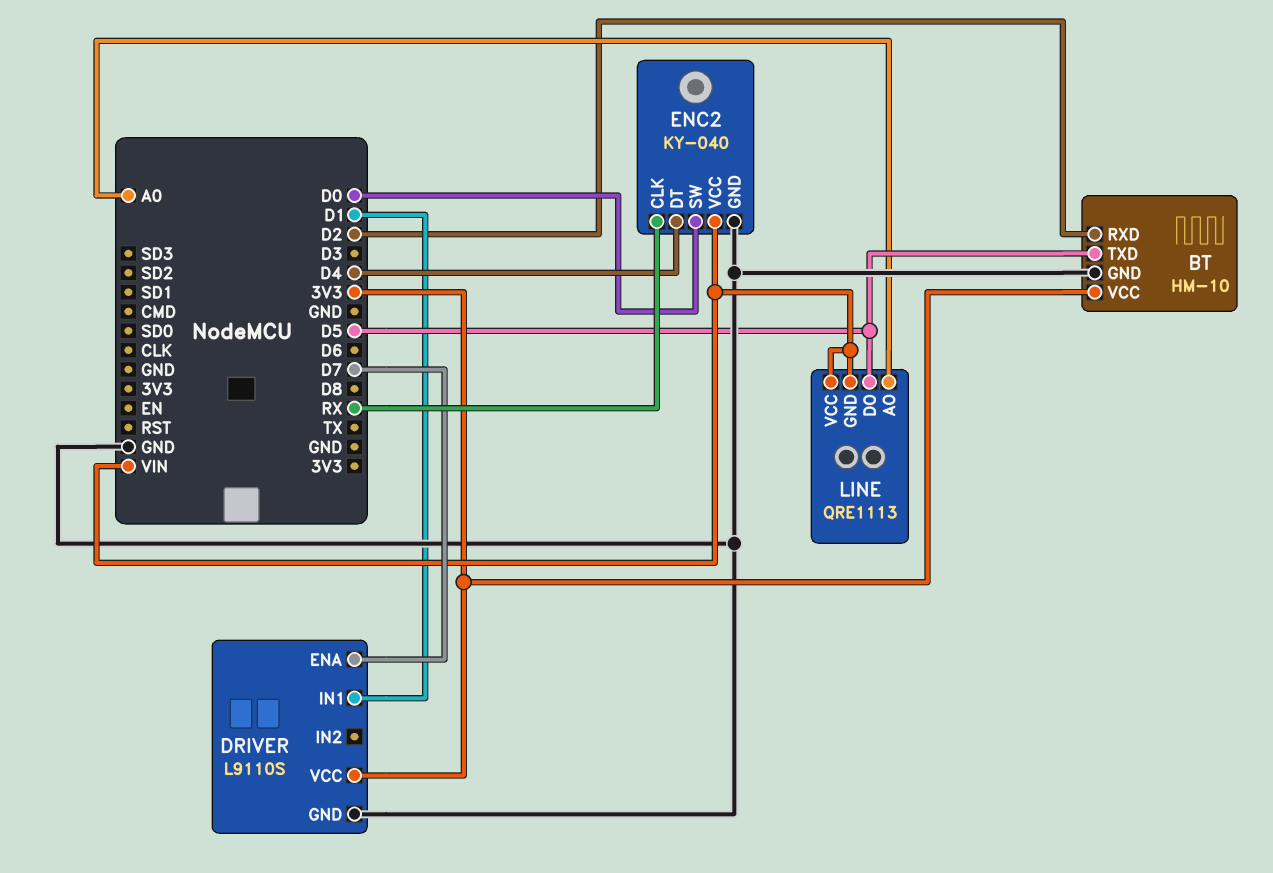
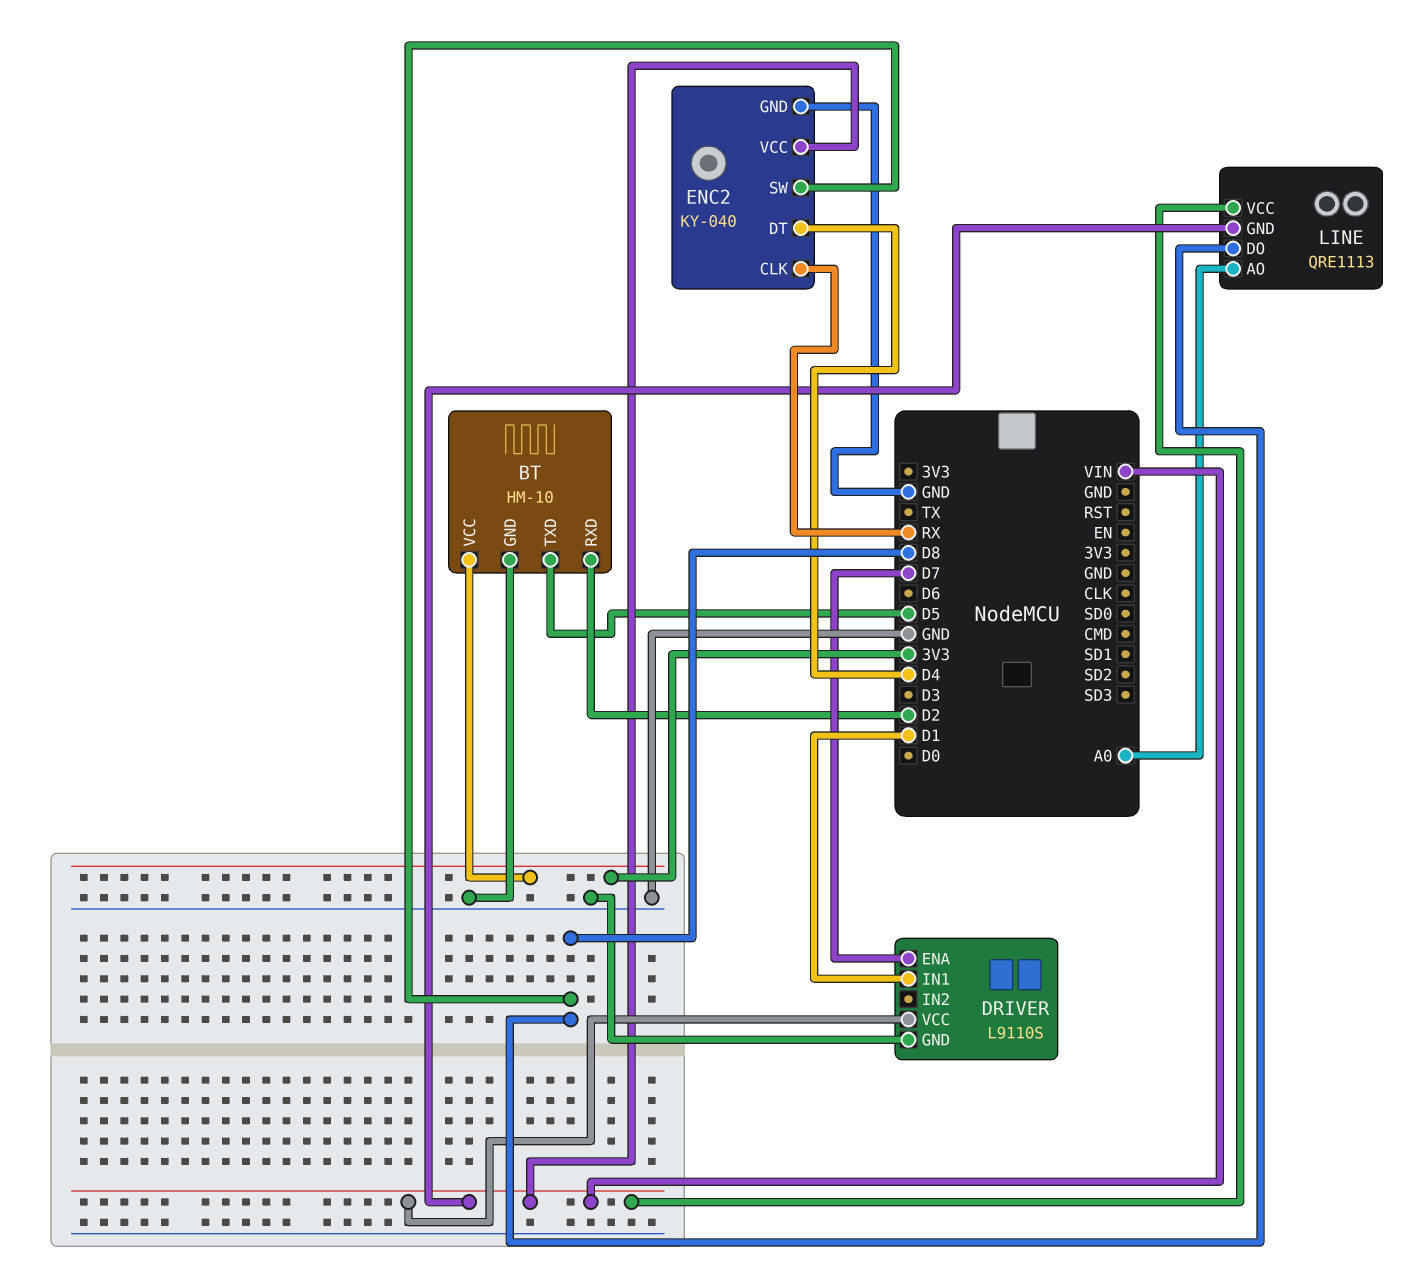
DRIVER pin VCC: 3V3 -> VIN
ENC2 pin SW: D0 -> D8
LINE pin DO: D5 -> D8

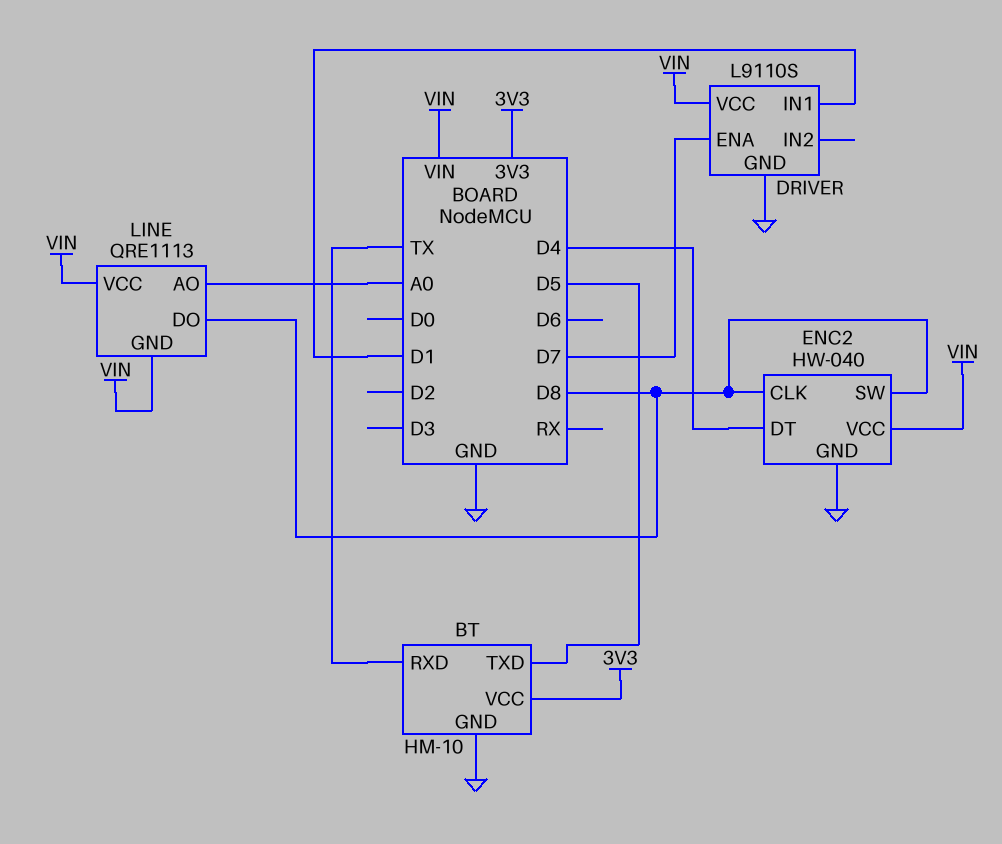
BT pin RXD: D2 -> TX
ENC2: KY-040 -> HW-040
ENC2 pin CLK: RX -> D8

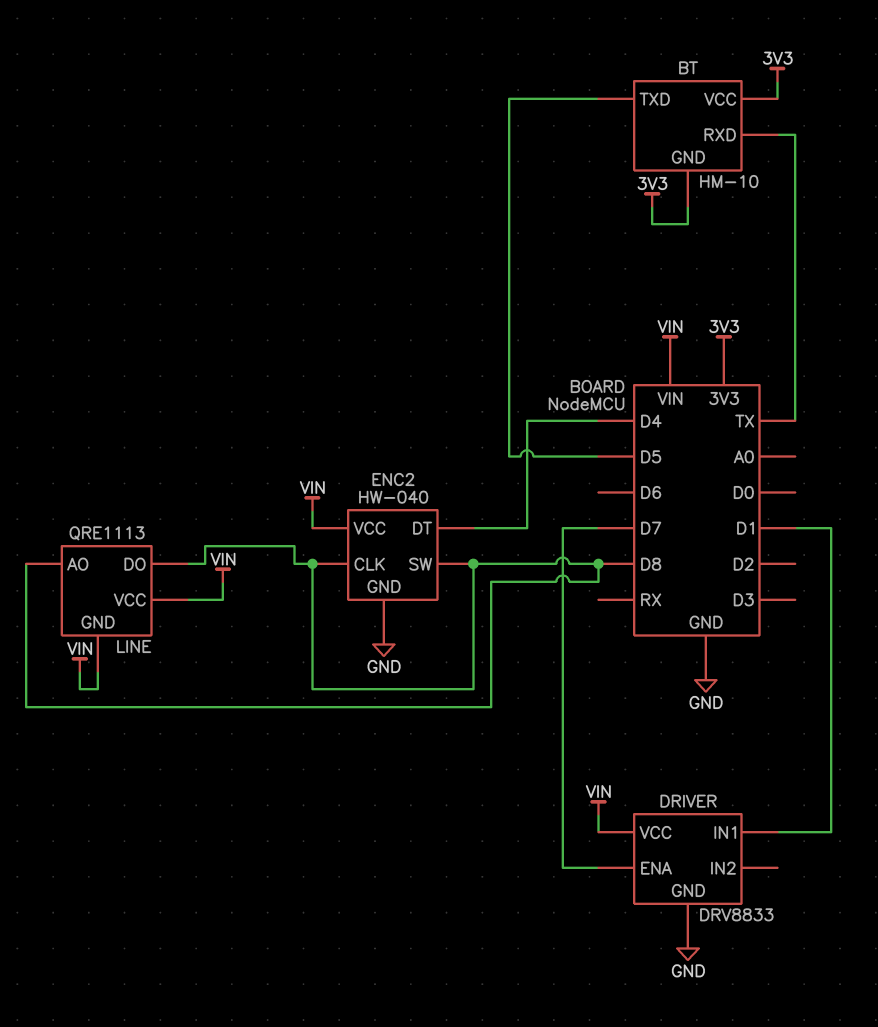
BT pin GND: GND -> 3V3
DRIVER: L9110S -> DRV8833
LINE pin AO: A0 -> D8

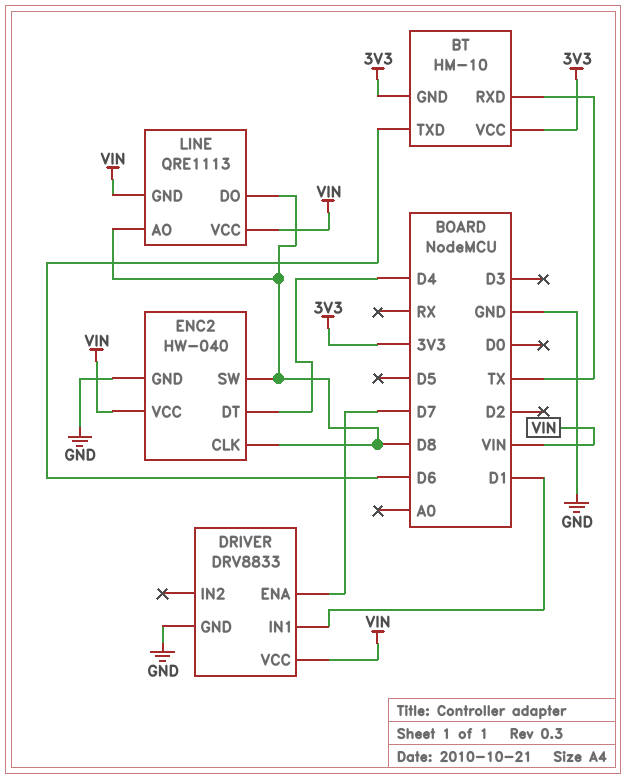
BT pin TXD: D5 -> D6

